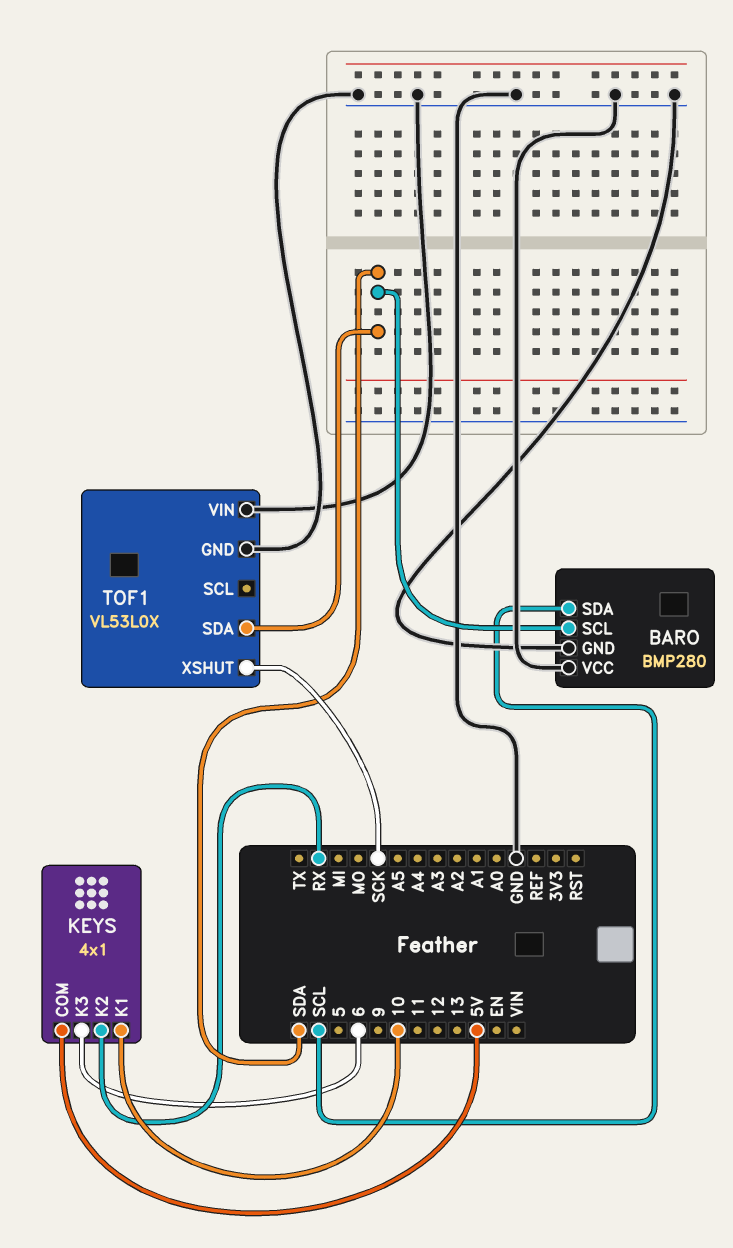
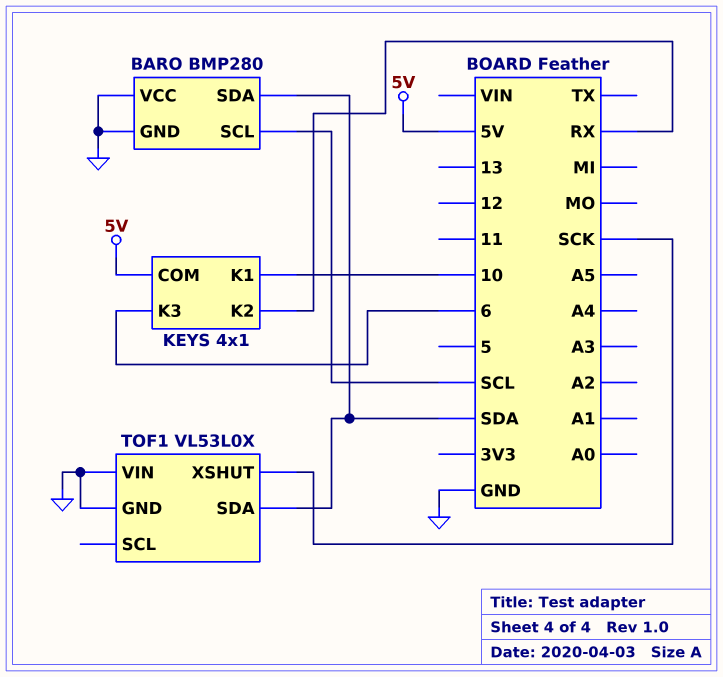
BARO pin SCL: SDA -> SCL
BARO pin SDA: SCL -> SDA

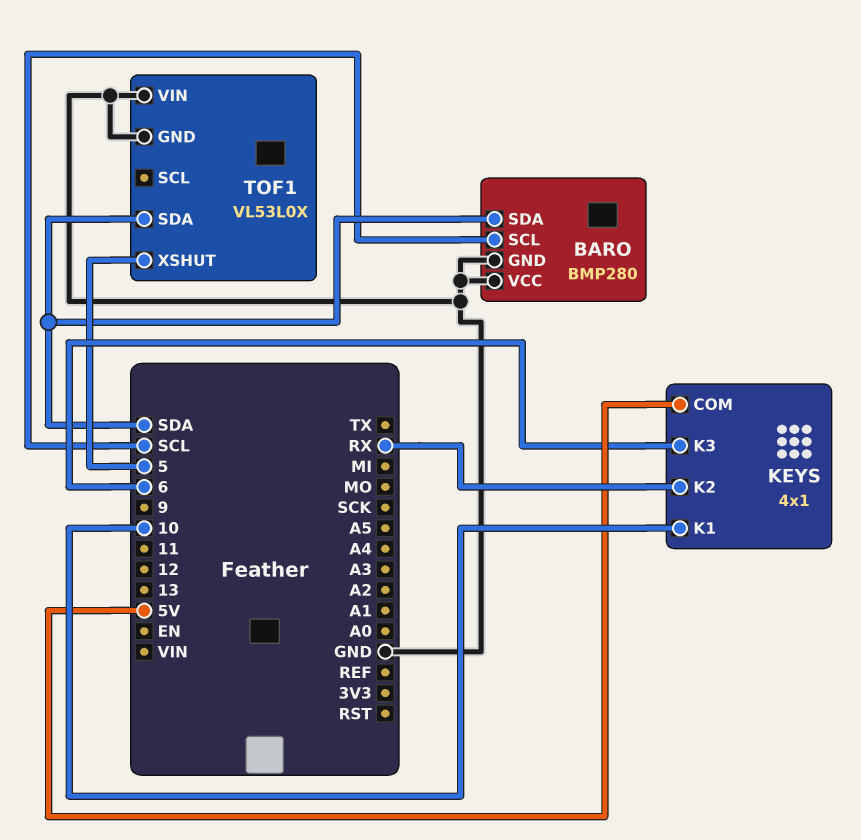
TOF1 pin XSHUT: SCK -> 5

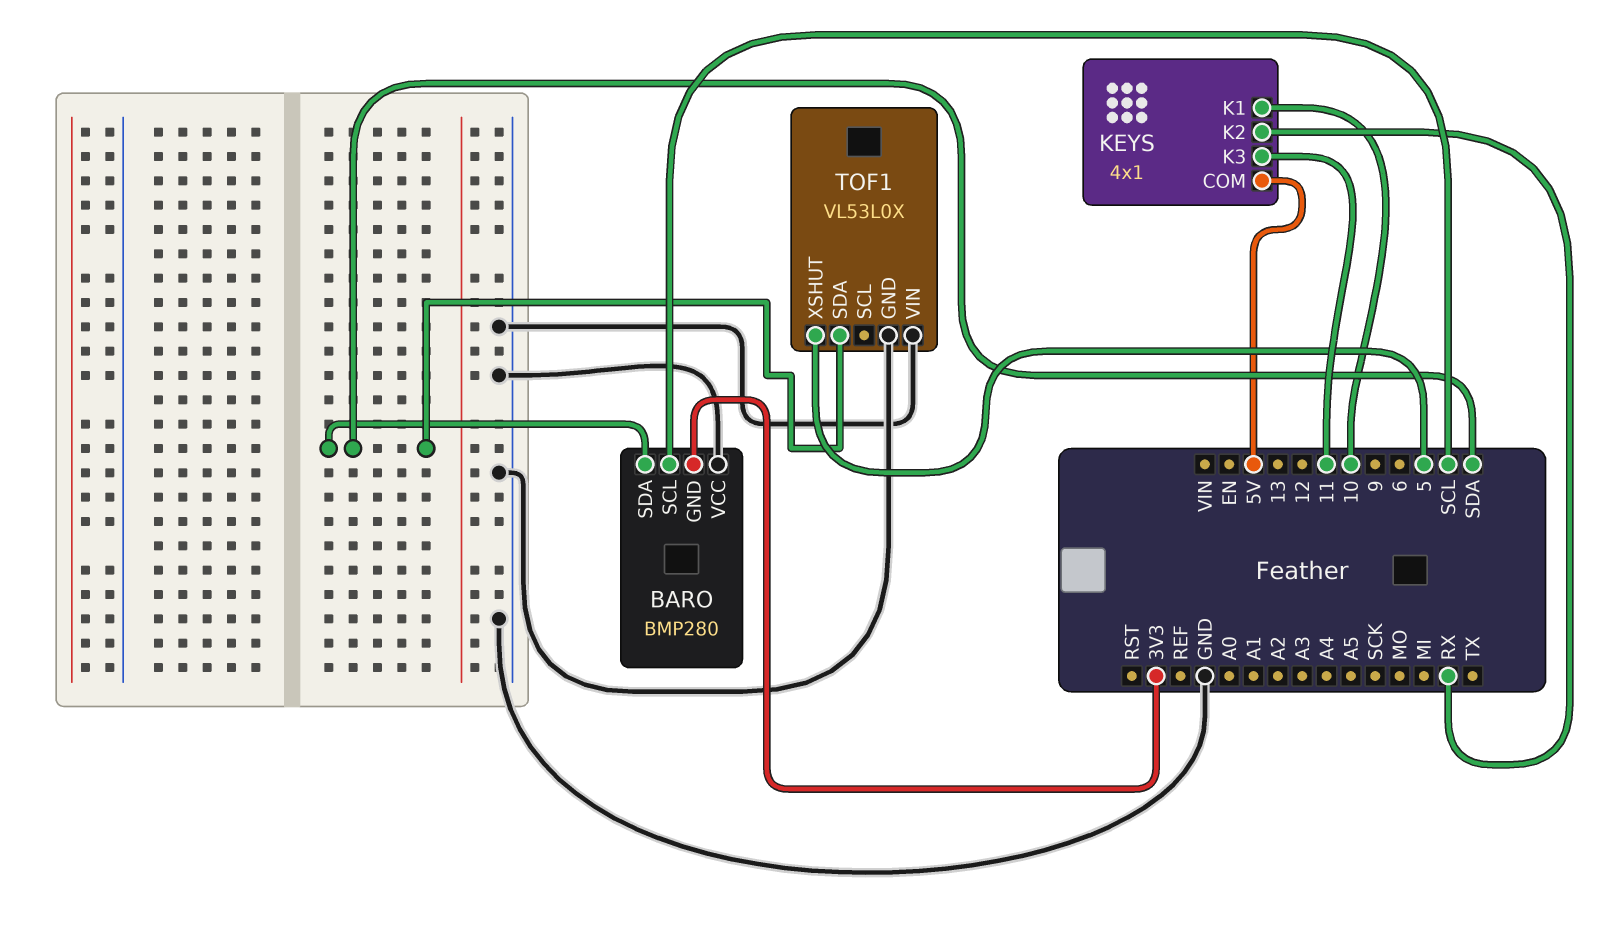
BARO pin GND: GND -> 3V3
KEYS pin K3: 6 -> 11

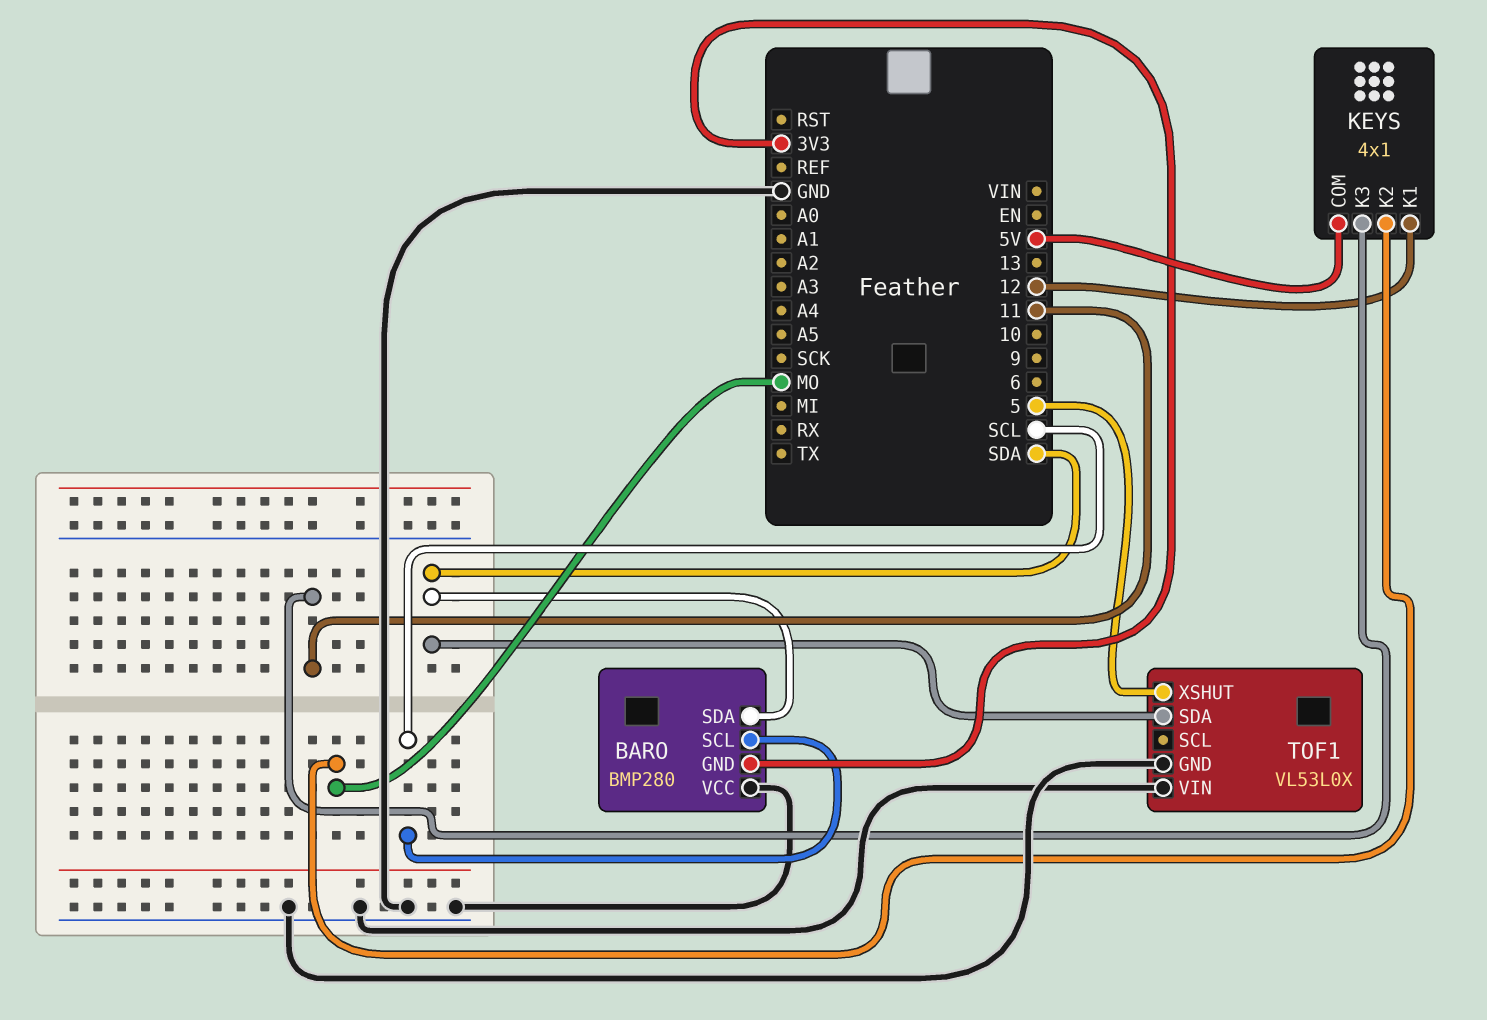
KEYS pin K1: 10 -> 12
KEYS pin K2: RX -> MO

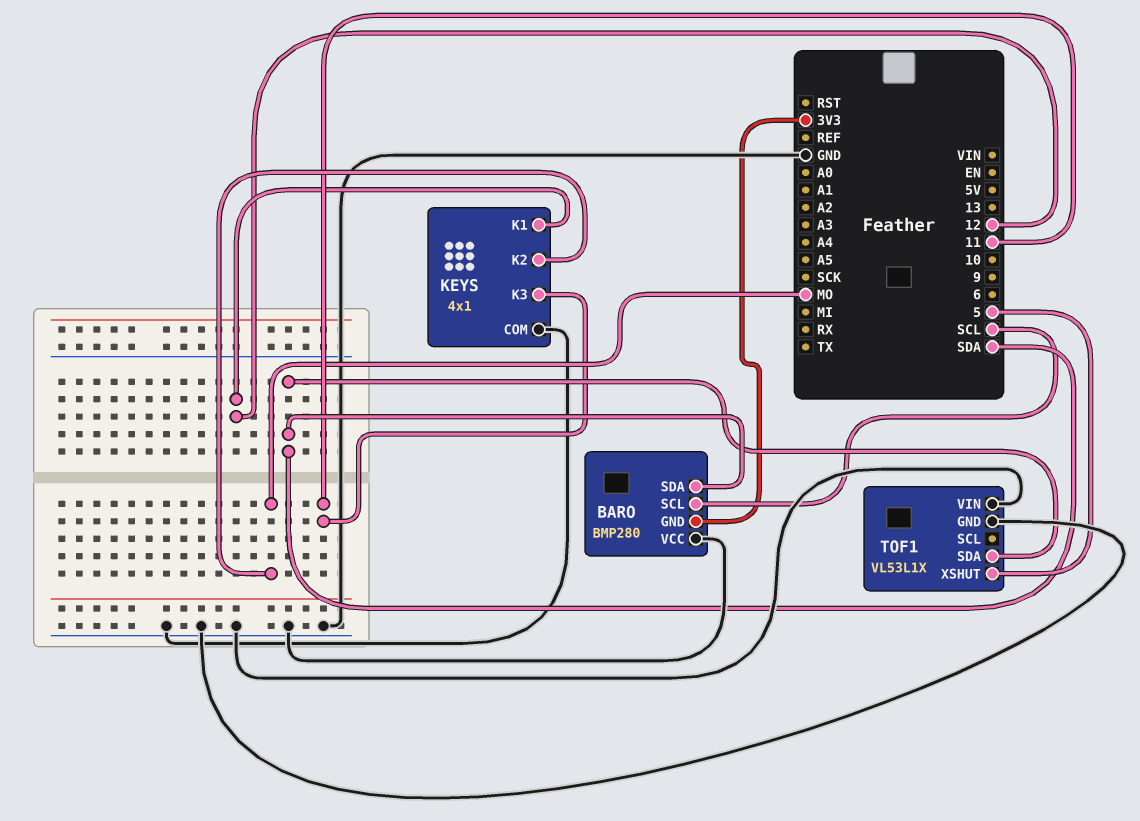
KEYS pin COM: 5V -> GND
TOF1: VL53L0X -> VL53L1X

